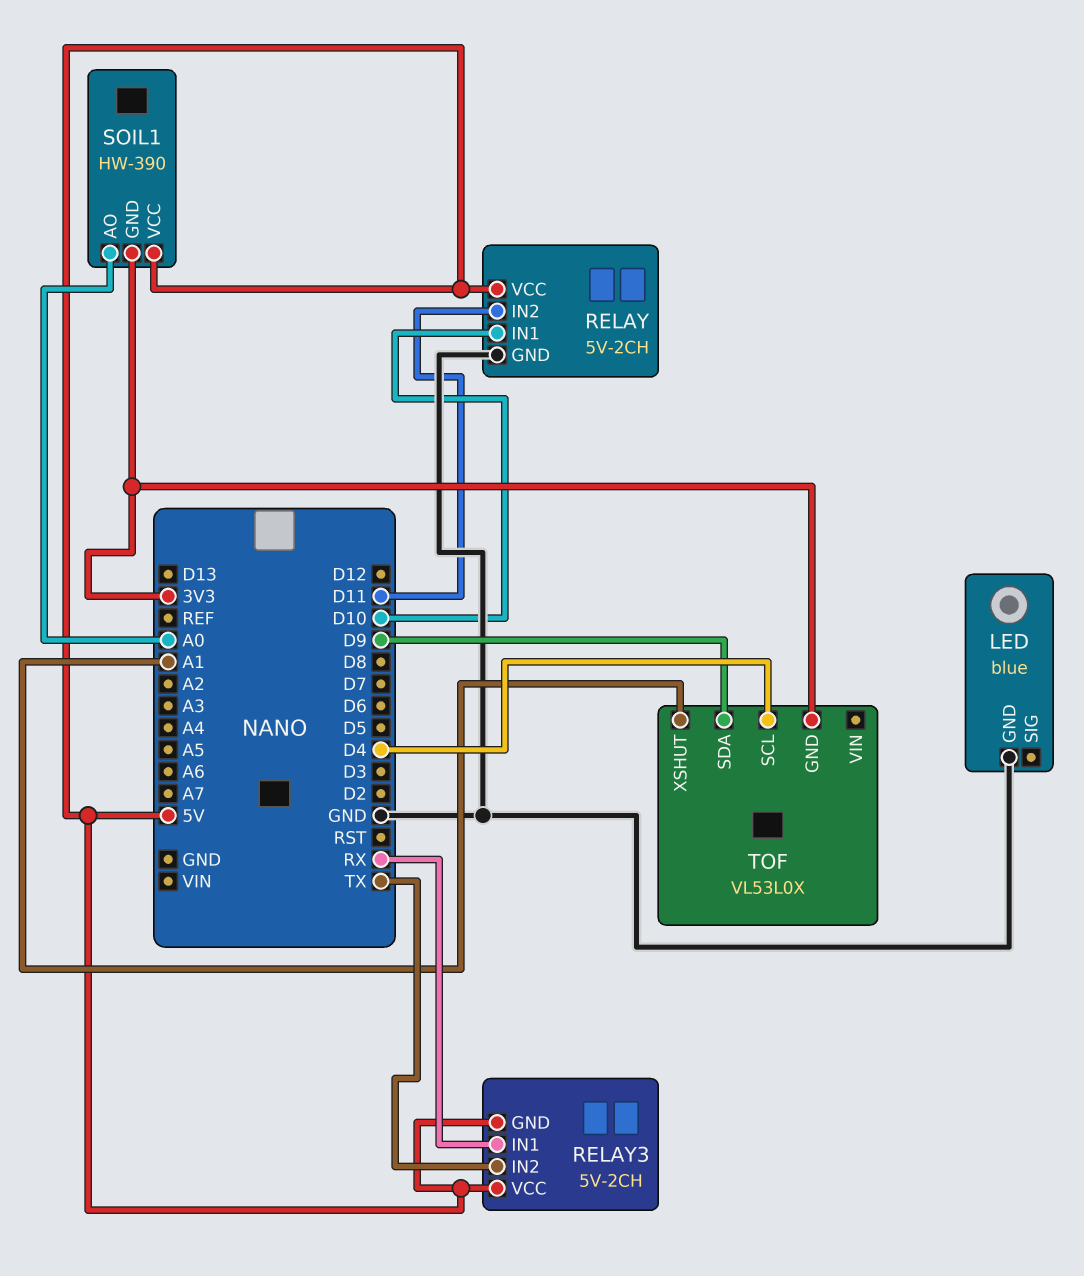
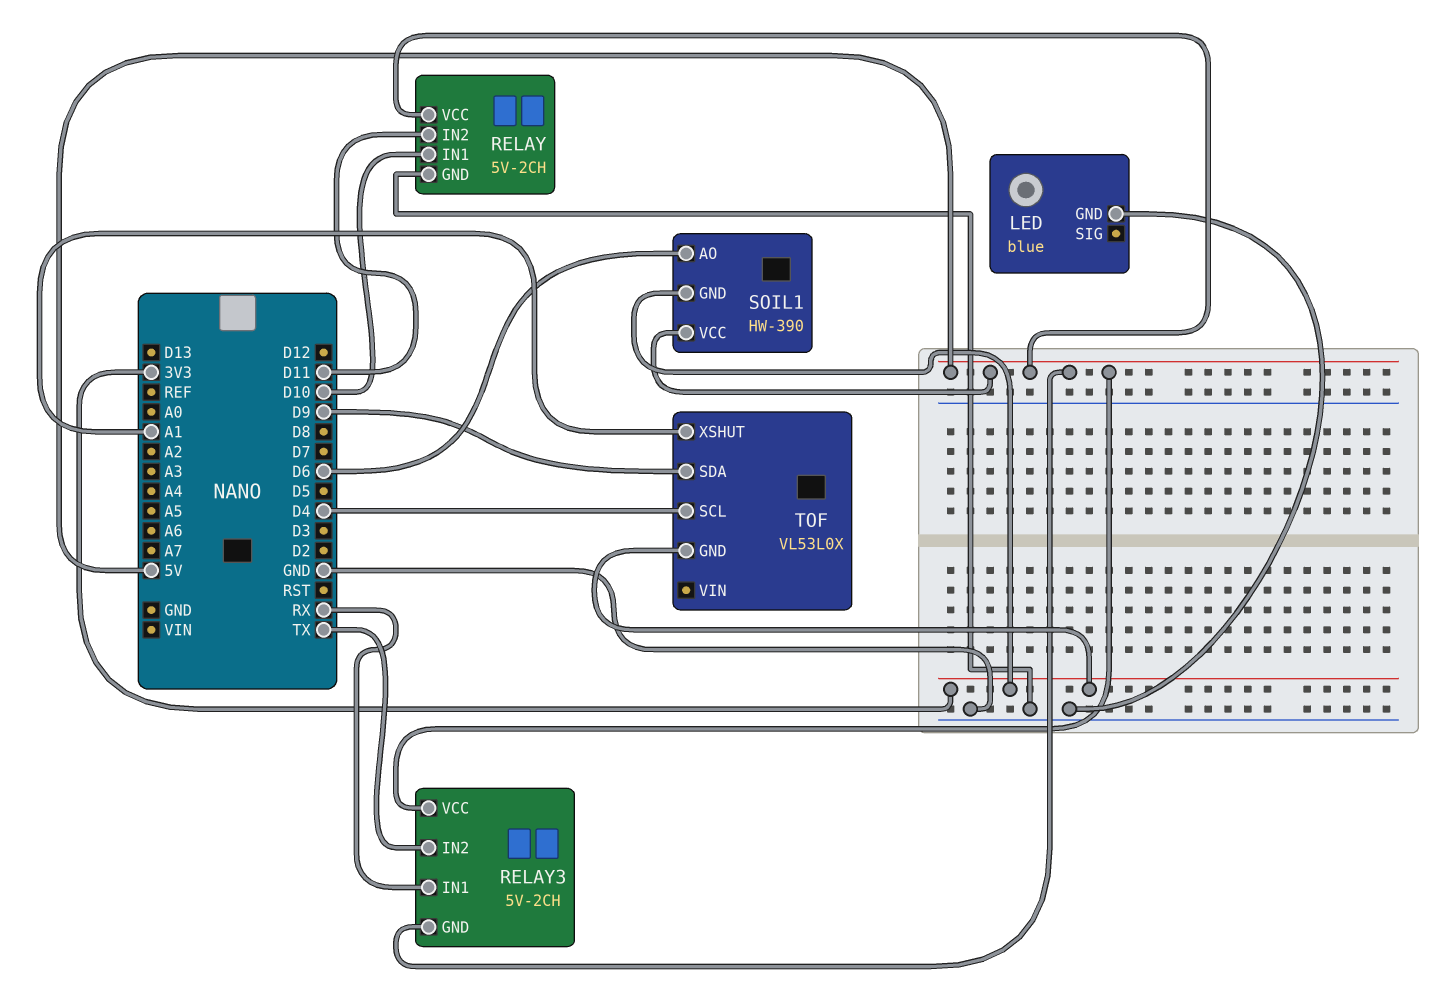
SOIL1 pin AO: A0 -> D6

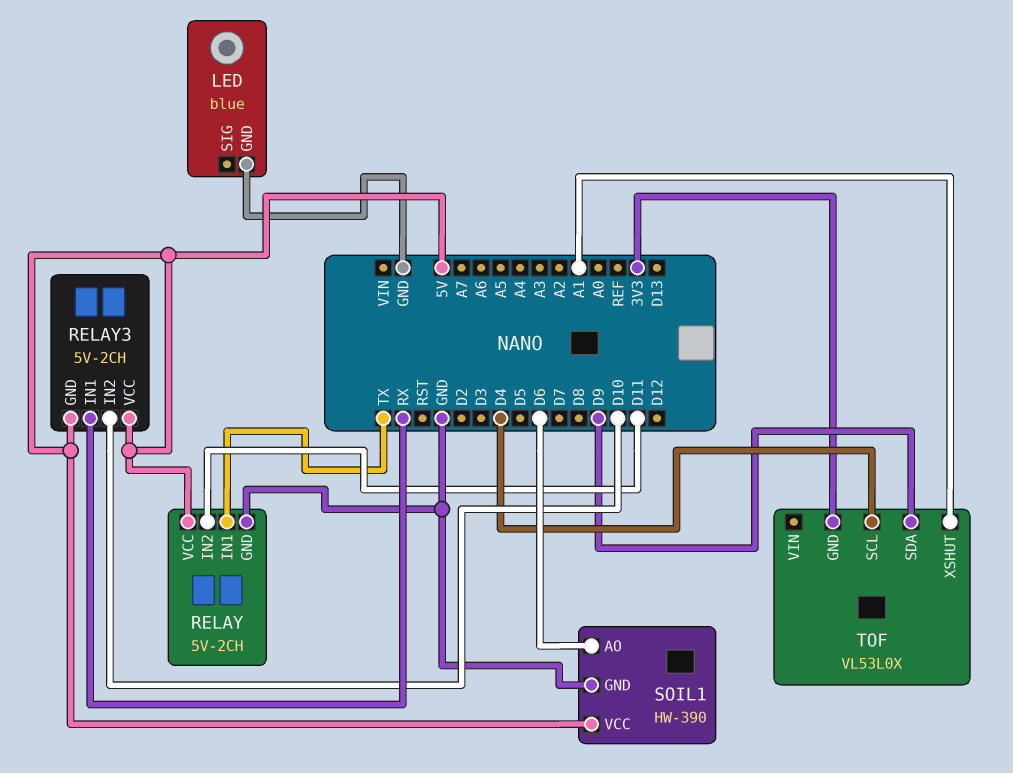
RELAY pin IN1: D10 -> TX
RELAY3 pin IN2: TX -> D10
SOIL1 pin GND: 3V3 -> GND

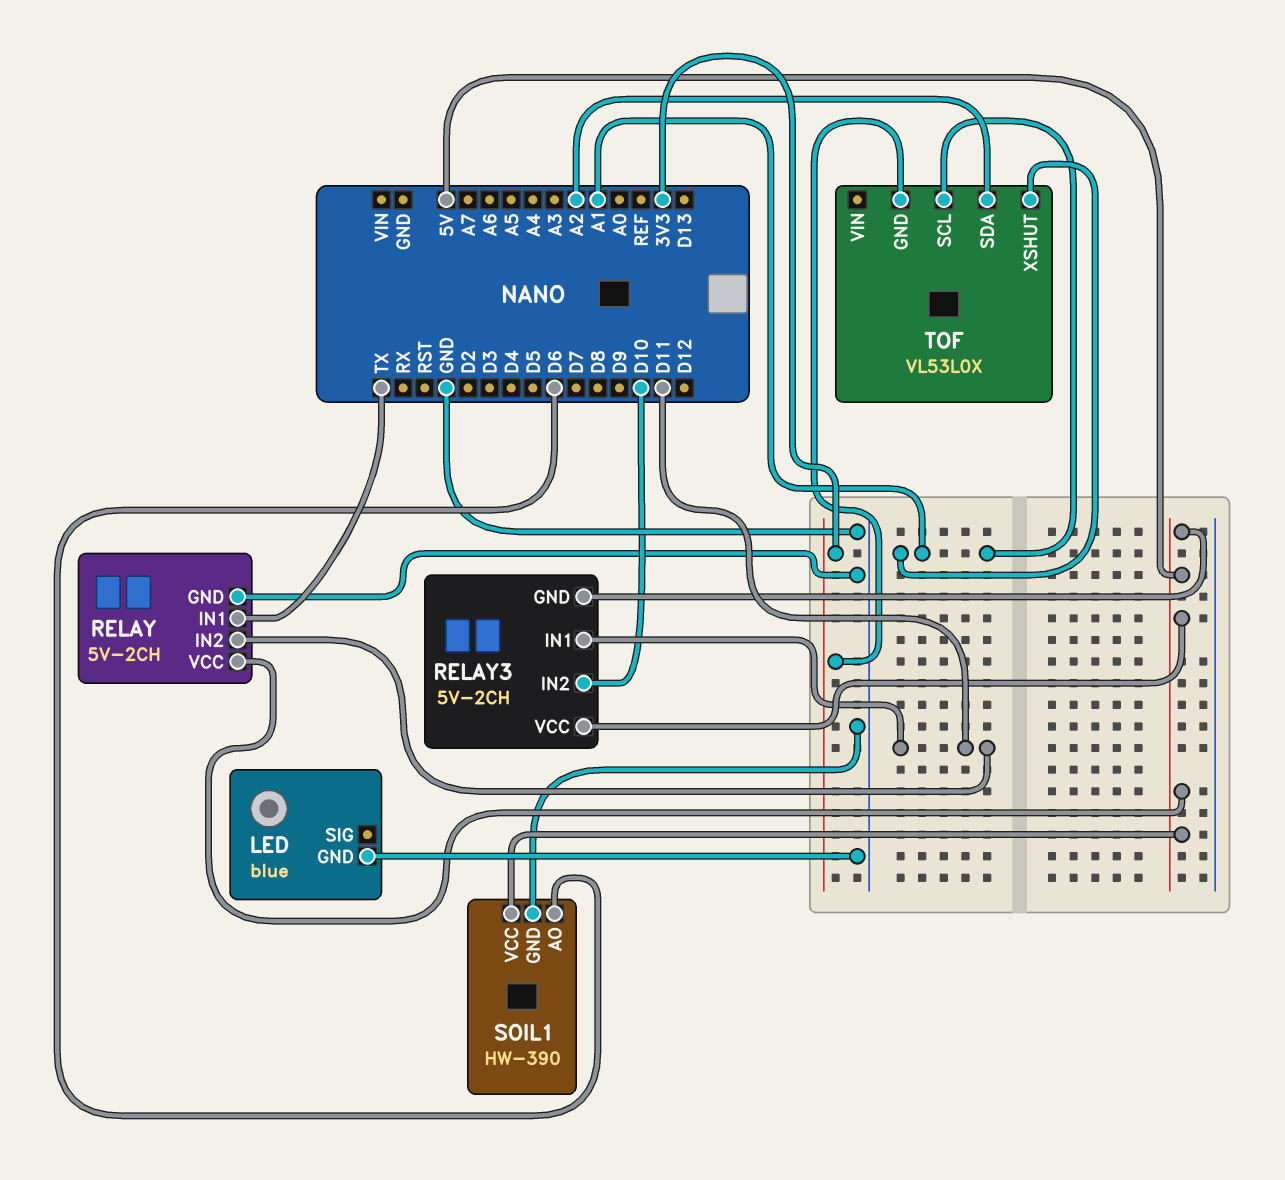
RELAY3 pin IN1: RX -> D11
TOF pin SCL: D4 -> A1
TOF pin SDA: D9 -> A2

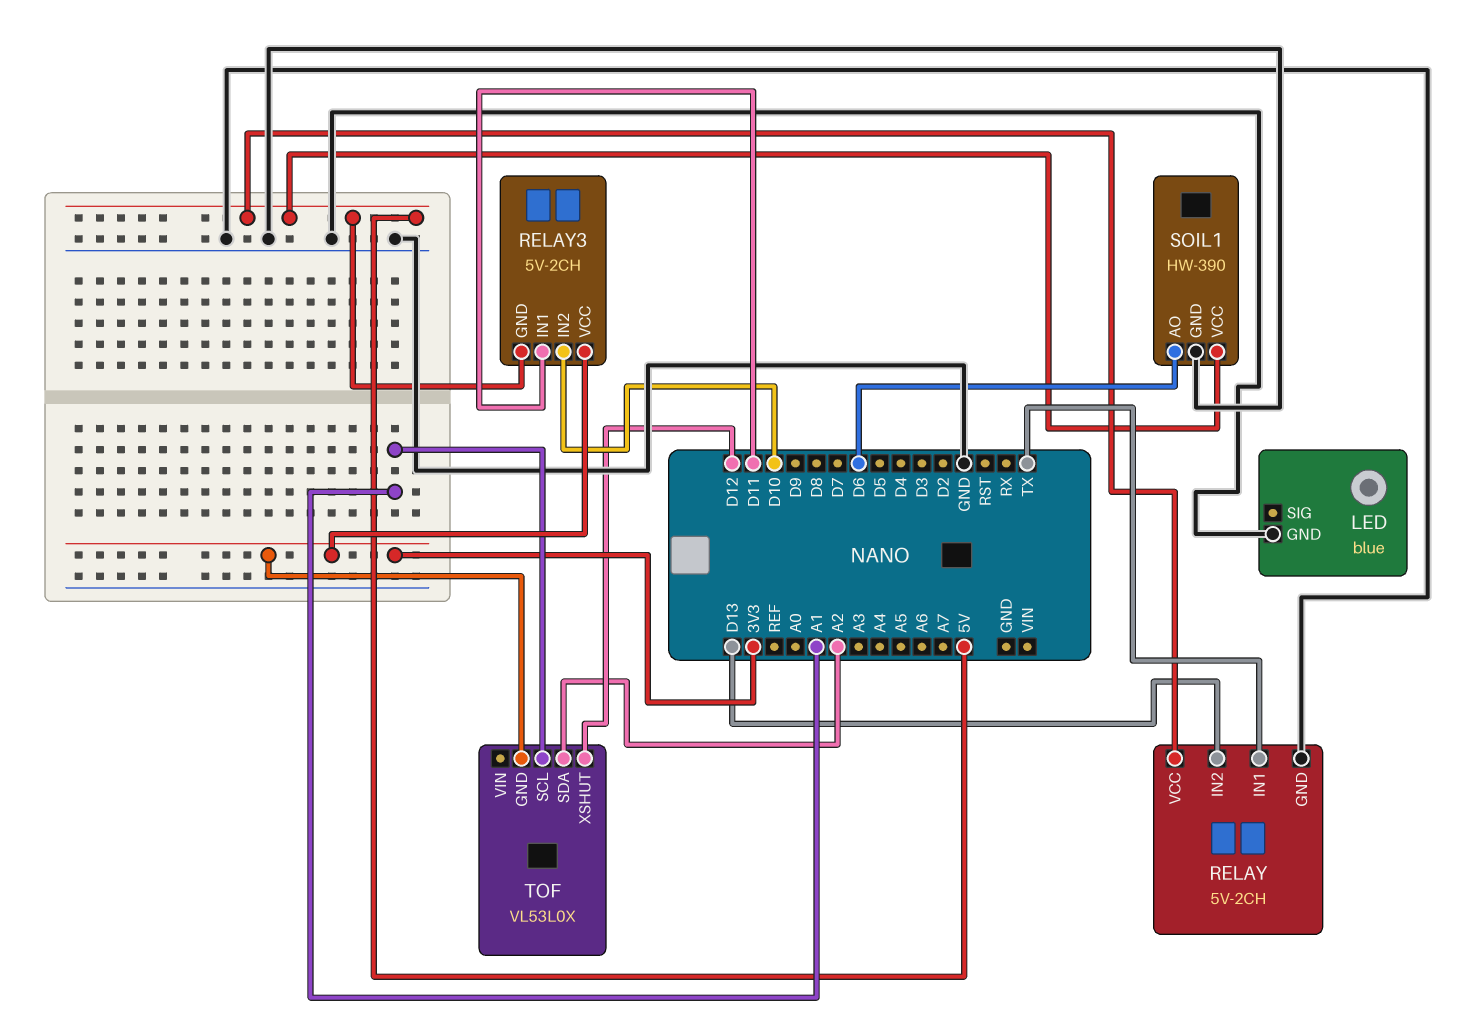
RELAY pin IN2: D11 -> D13
RELAY3 pin VCC: 5V -> 3V3
TOF pin XSHUT: A1 -> D12

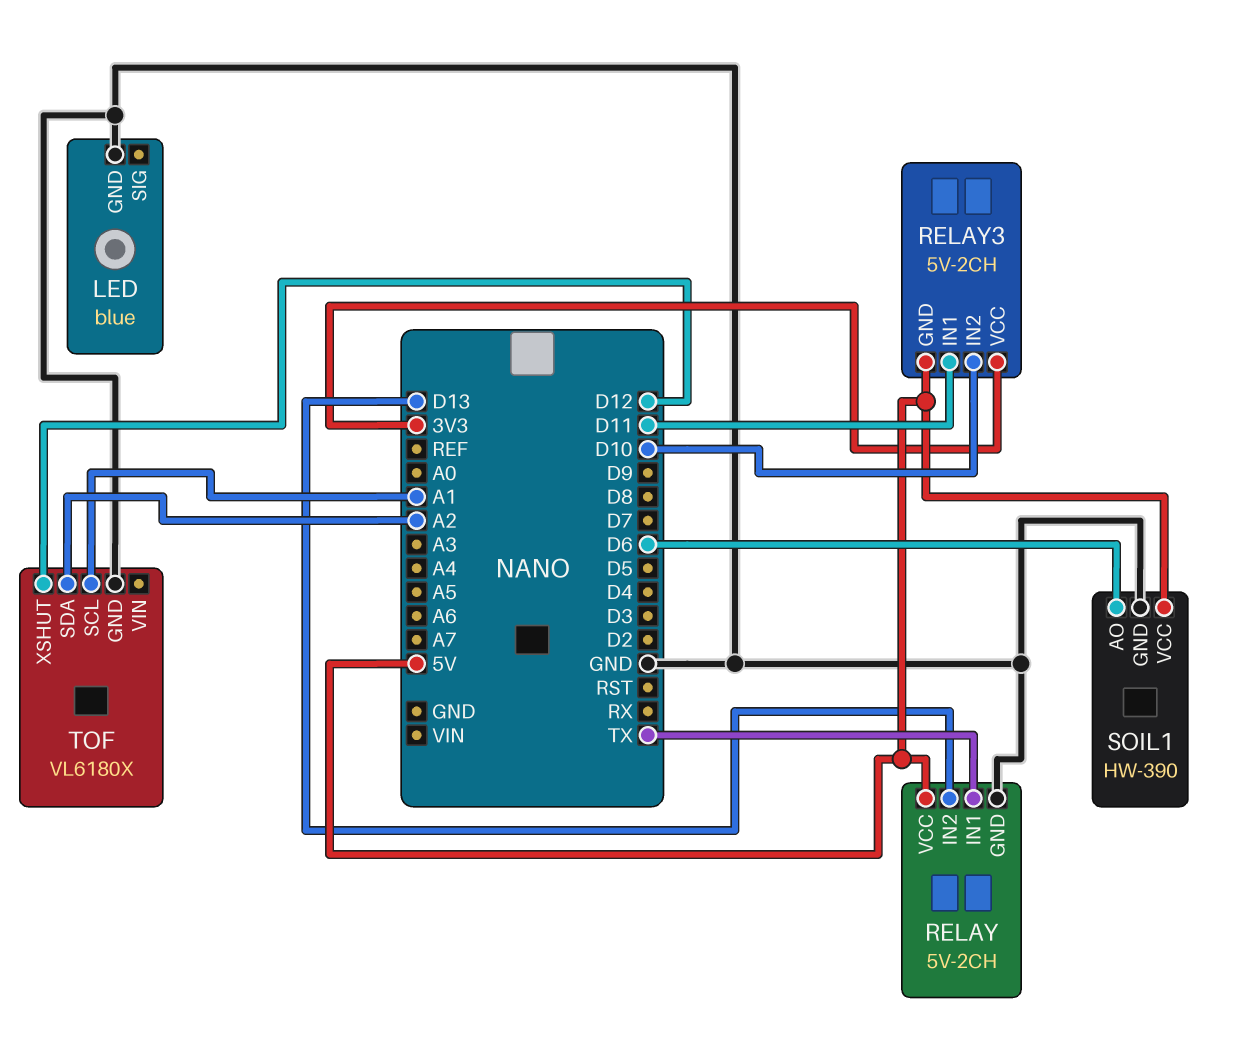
TOF: VL53L0X -> VL6180X
TOF pin GND: 3V3 -> GND

